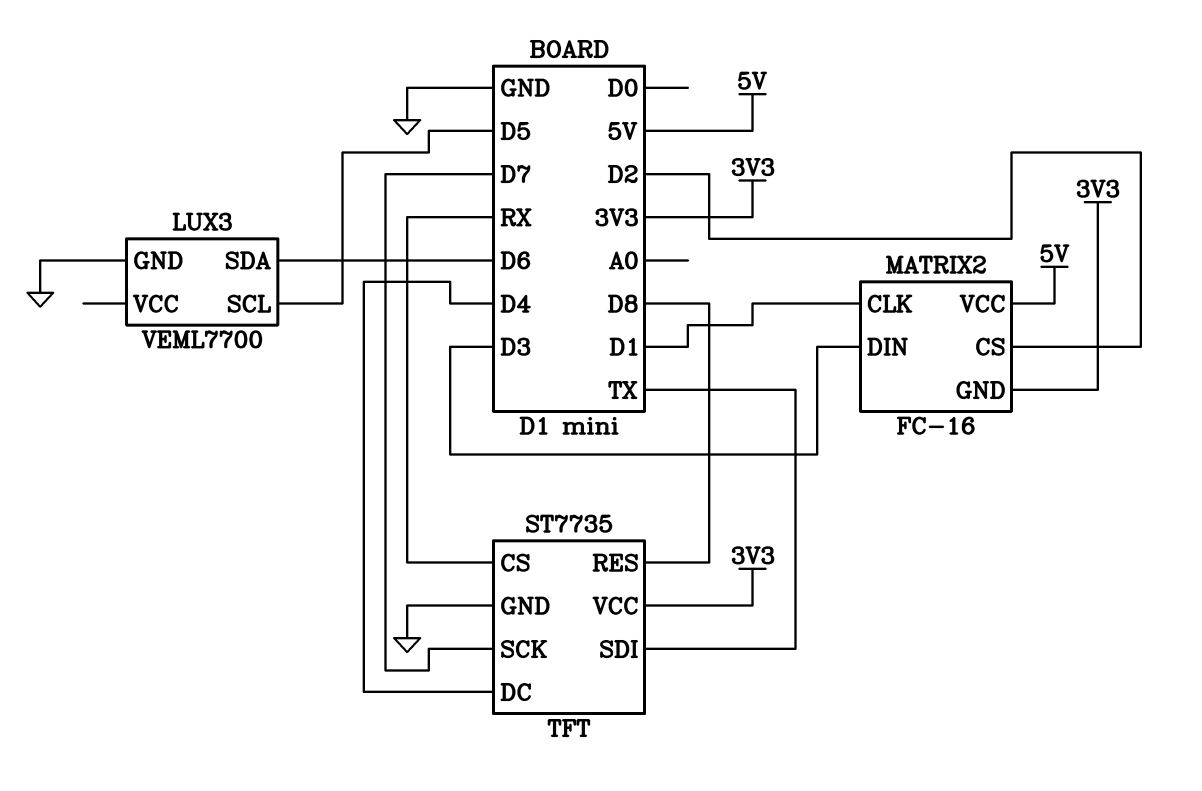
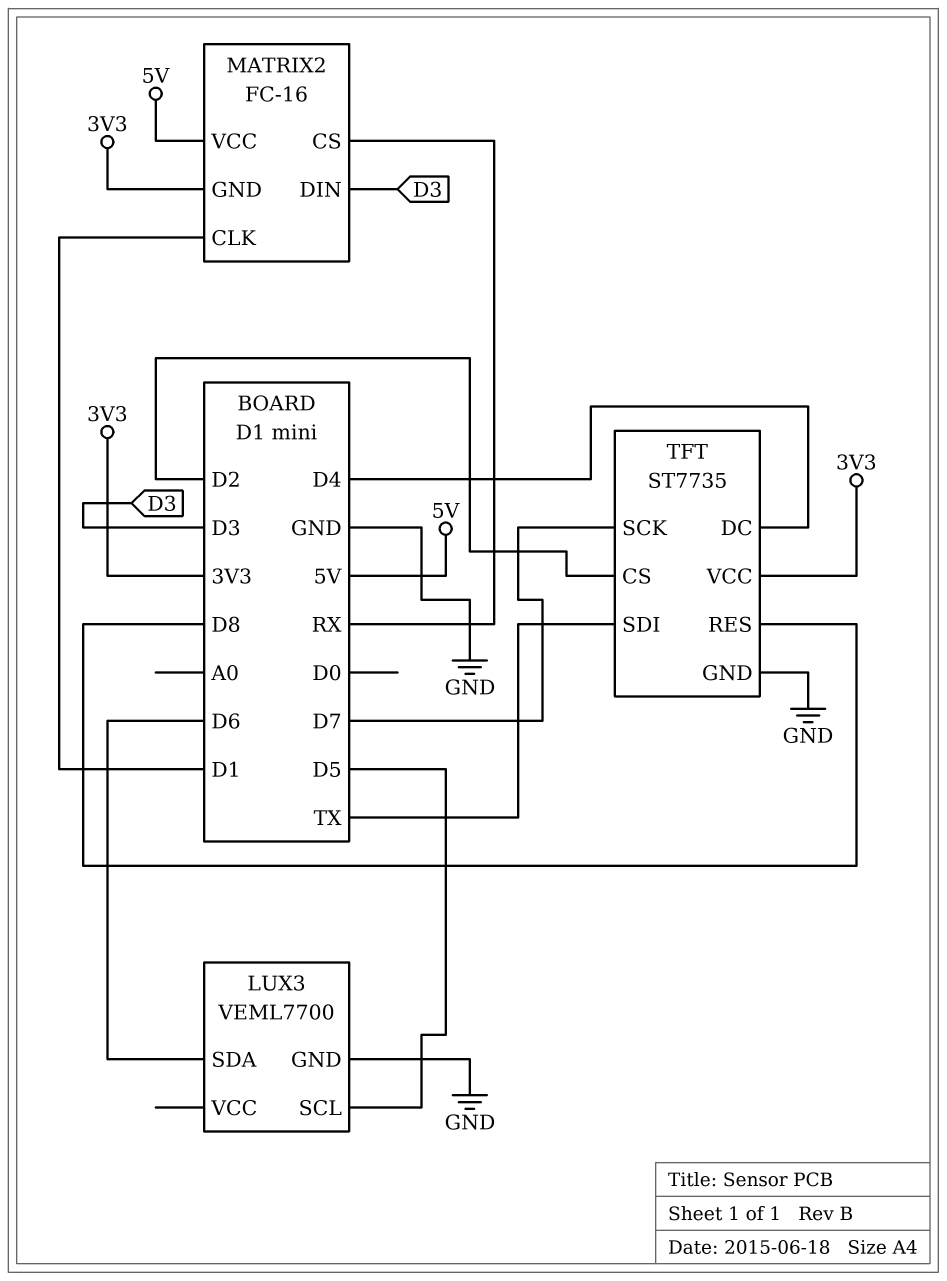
MATRIX2 pin CS: D2 -> RX
TFT pin CS: RX -> D2

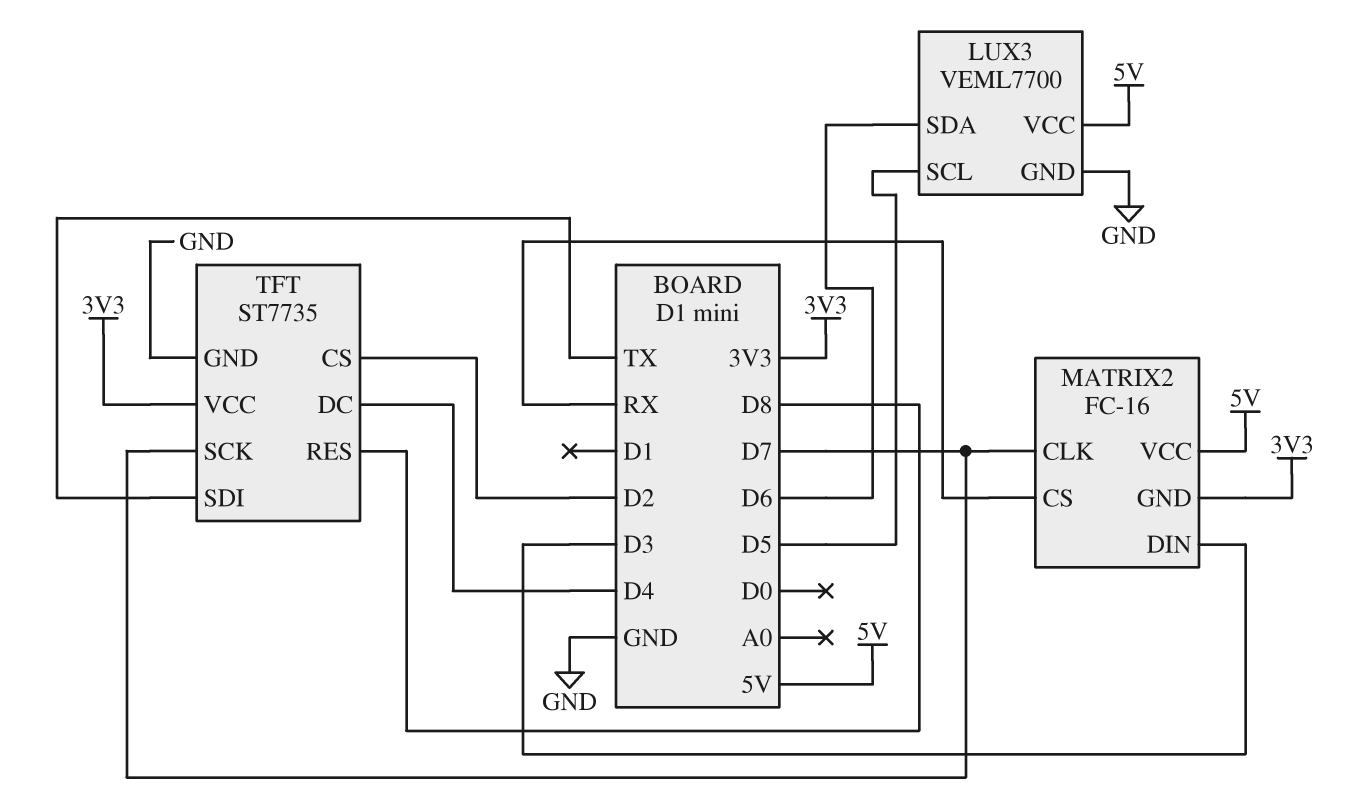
LUX3 pin VCC: none -> 5V
MATRIX2 pin CLK: D1 -> D7

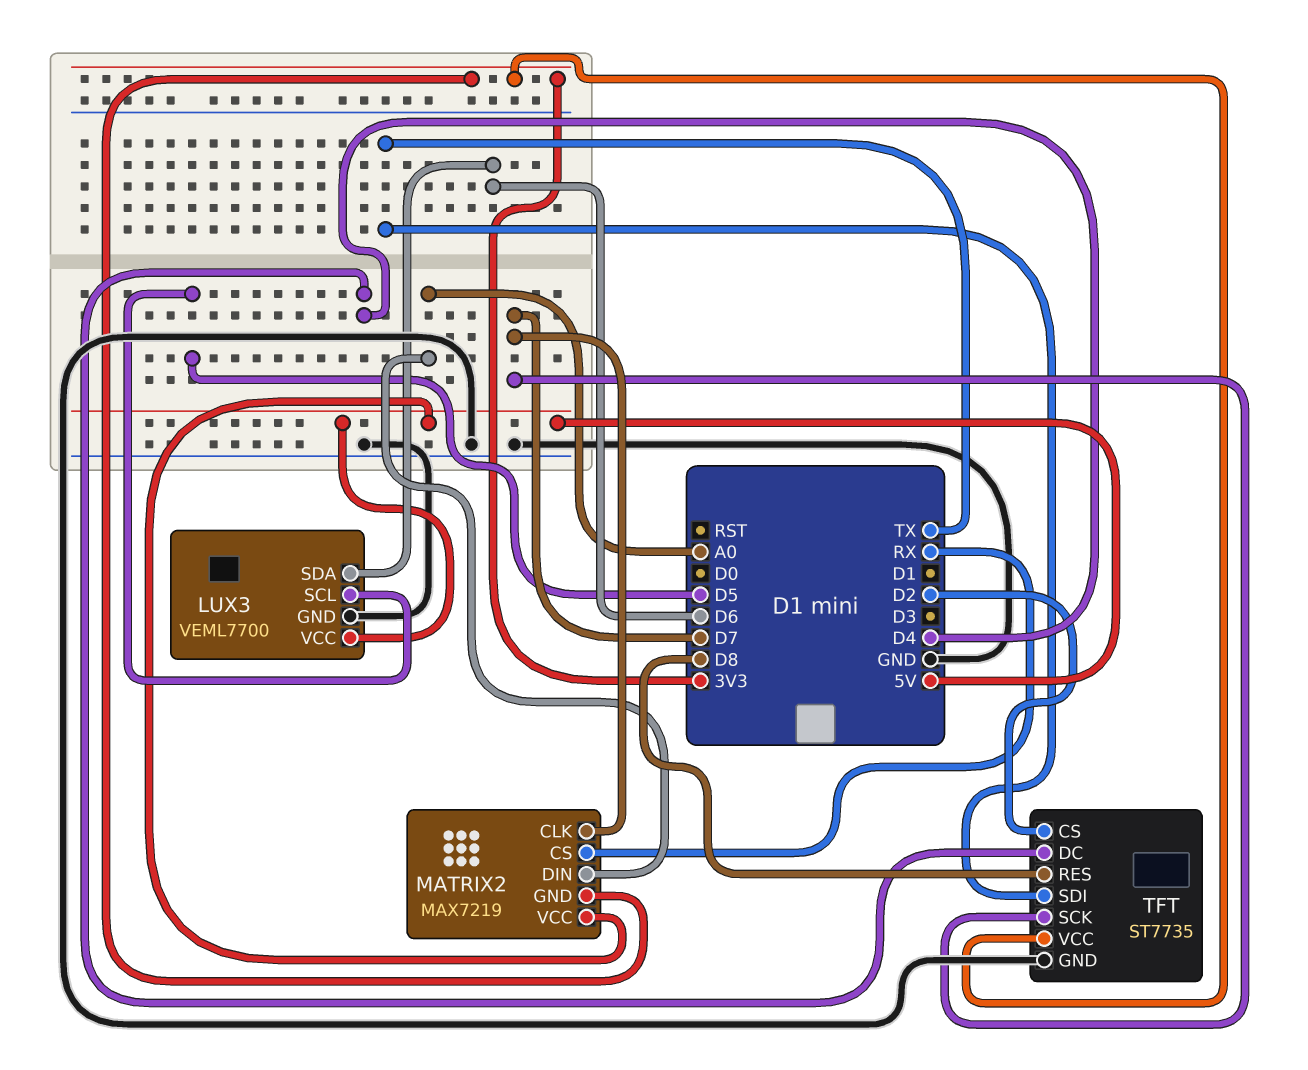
MATRIX2: FC-16 -> MAX7219
MATRIX2 pin DIN: D3 -> A0

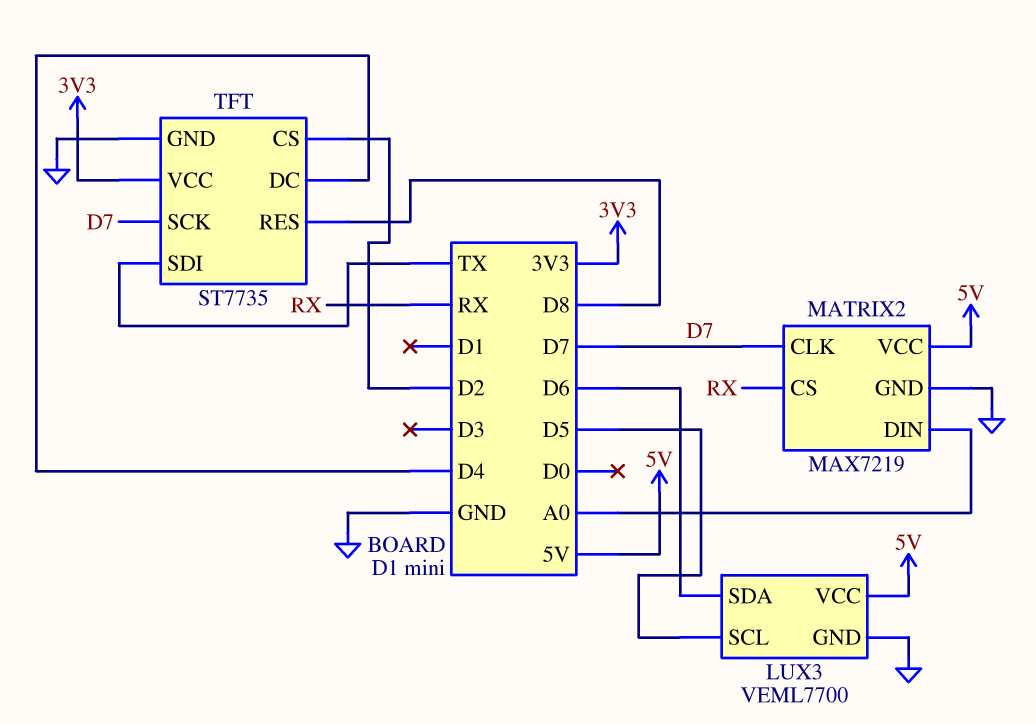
MATRIX2 pin GND: 3V3 -> GND

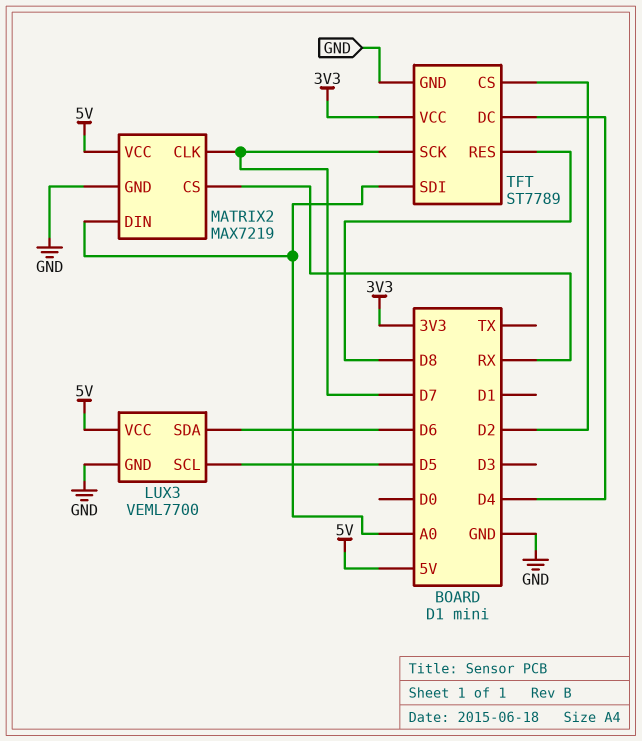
TFT: ST7735 -> ST7789
TFT pin SDI: TX -> A0

